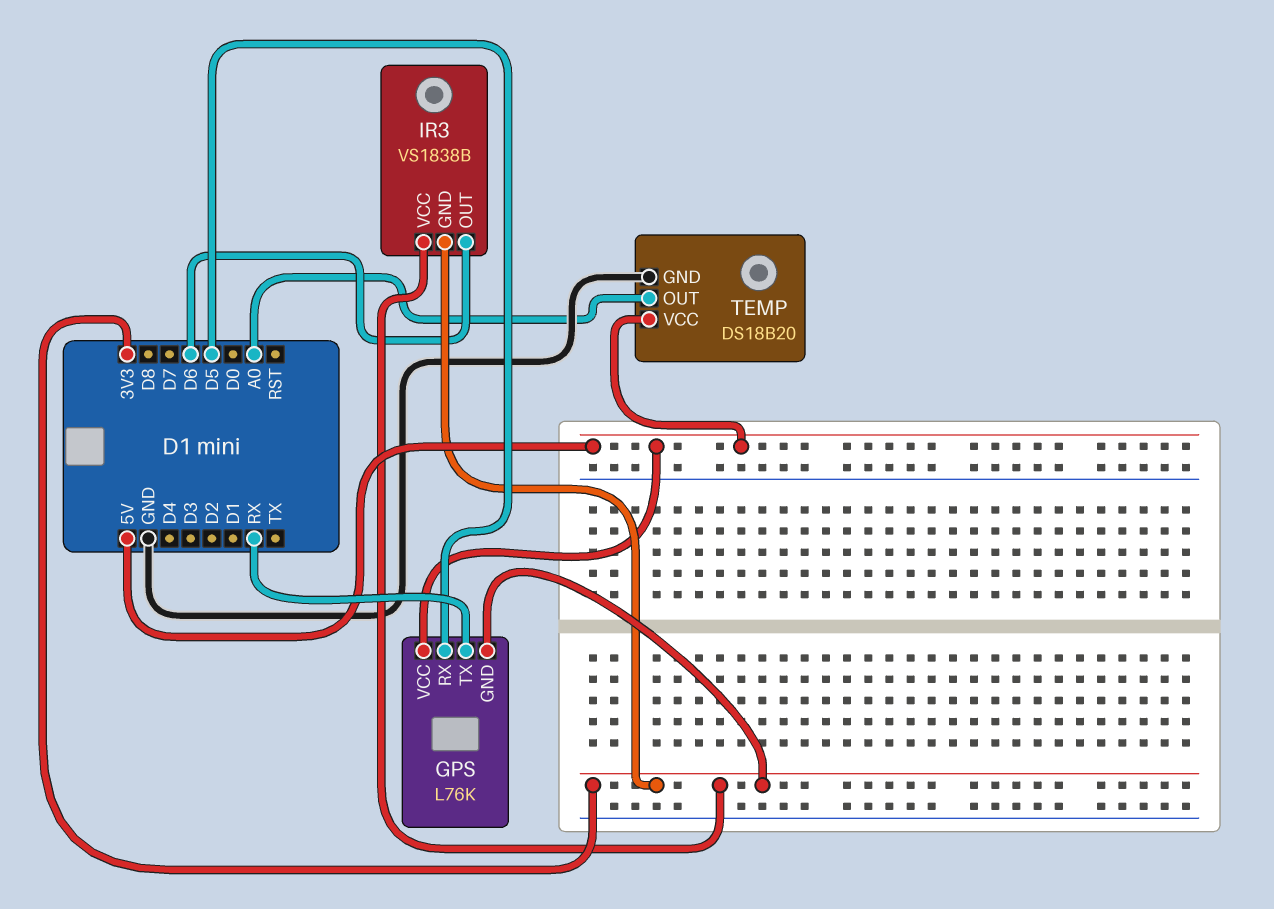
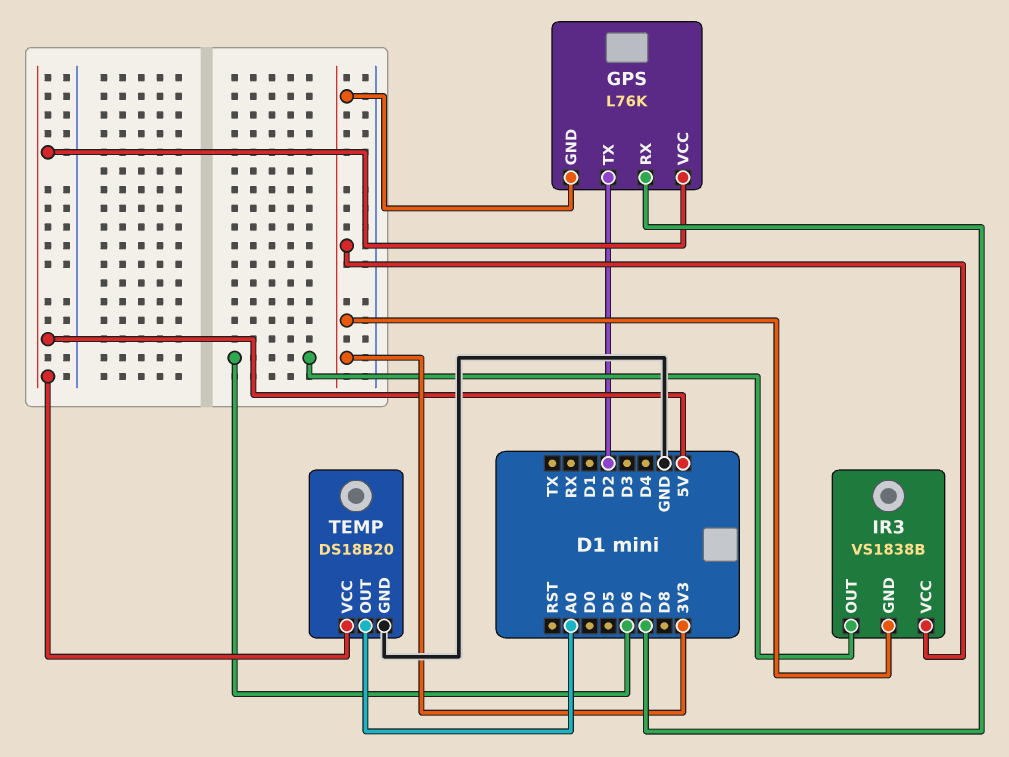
GPS pin RX: D5 -> D7
GPS pin TX: RX -> D2

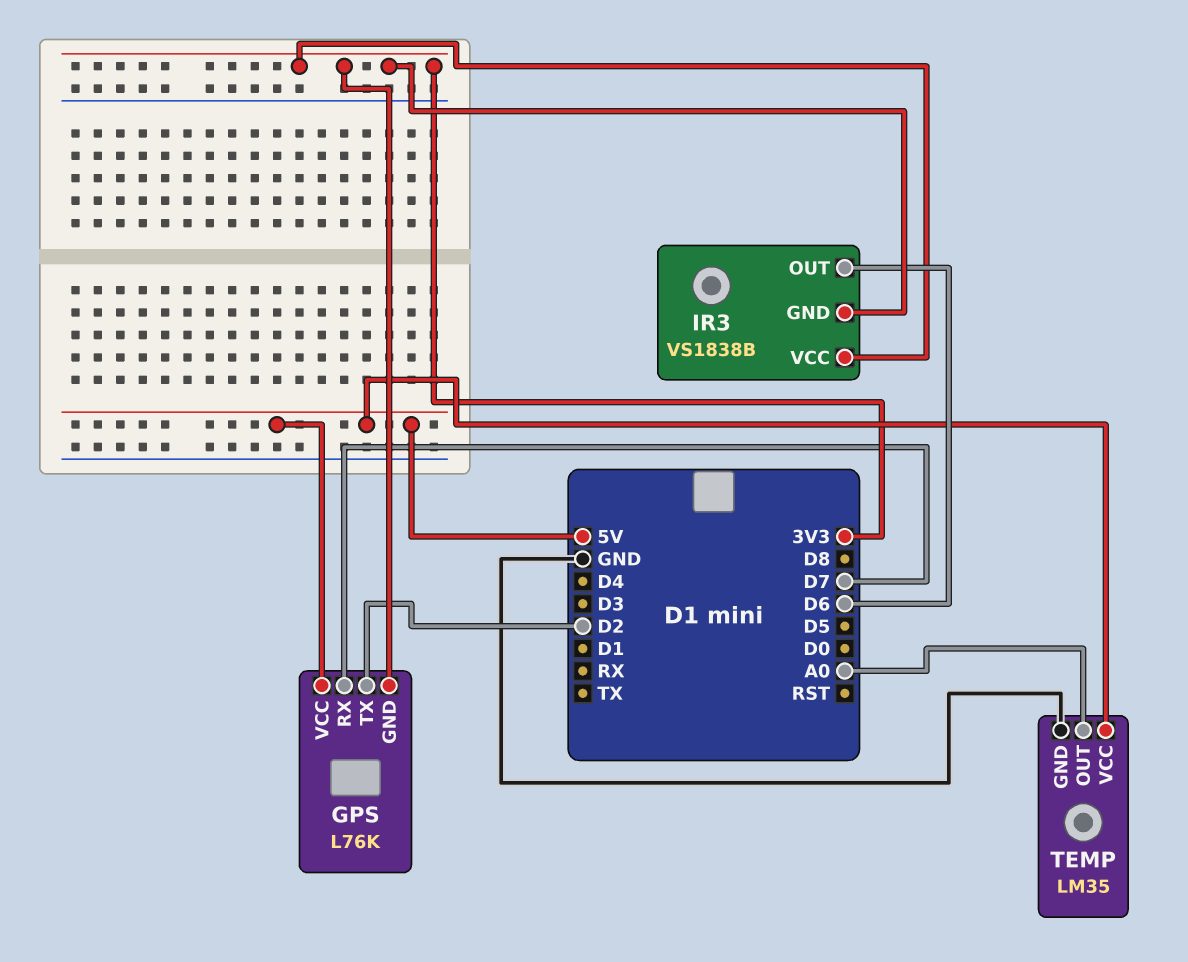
TEMP: DS18B20 -> LM35

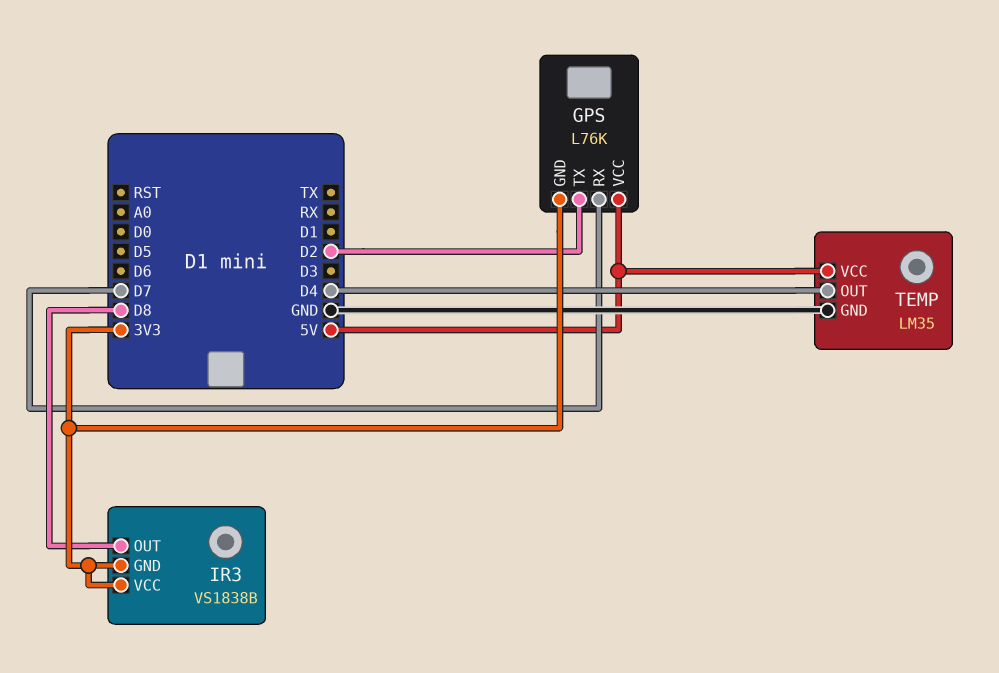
IR3 pin OUT: D6 -> D8
TEMP pin OUT: A0 -> D4

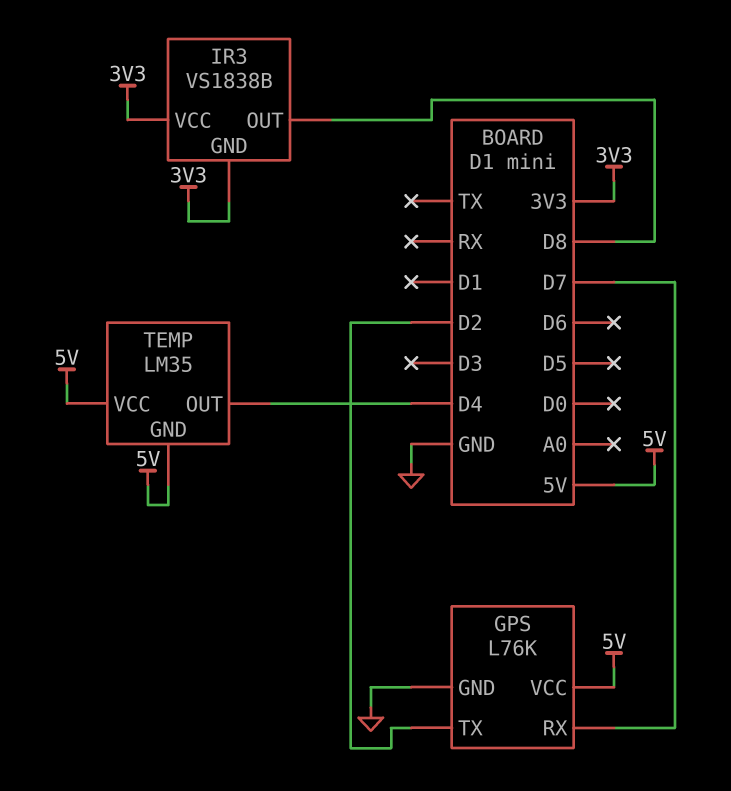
GPS pin GND: 3V3 -> GND
TEMP pin GND: GND -> 5V

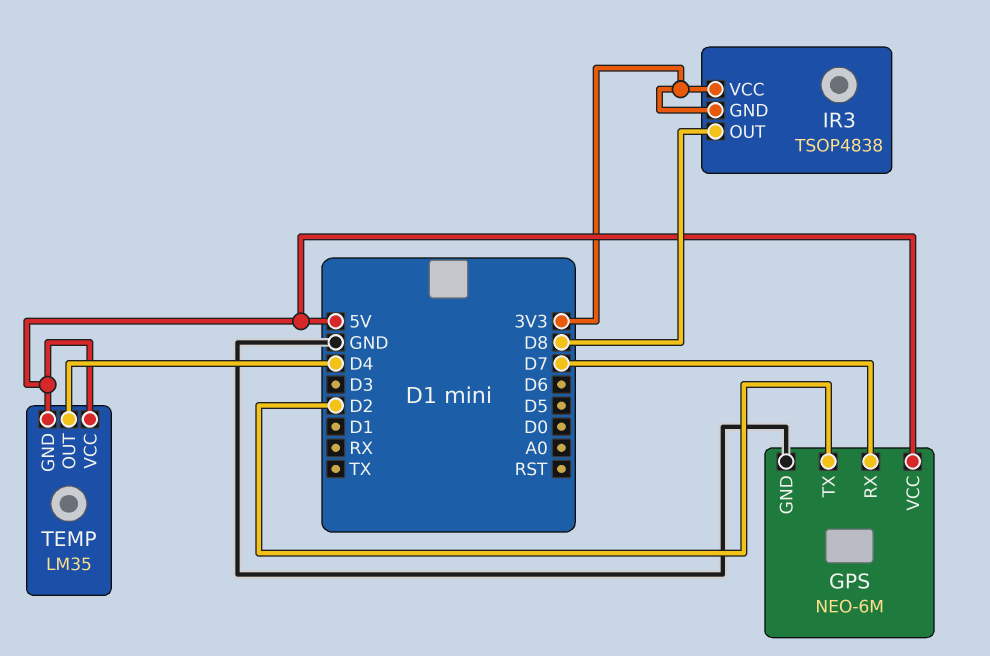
GPS: L76K -> NEO-6M
IR3: VS1838B -> TSOP4838

